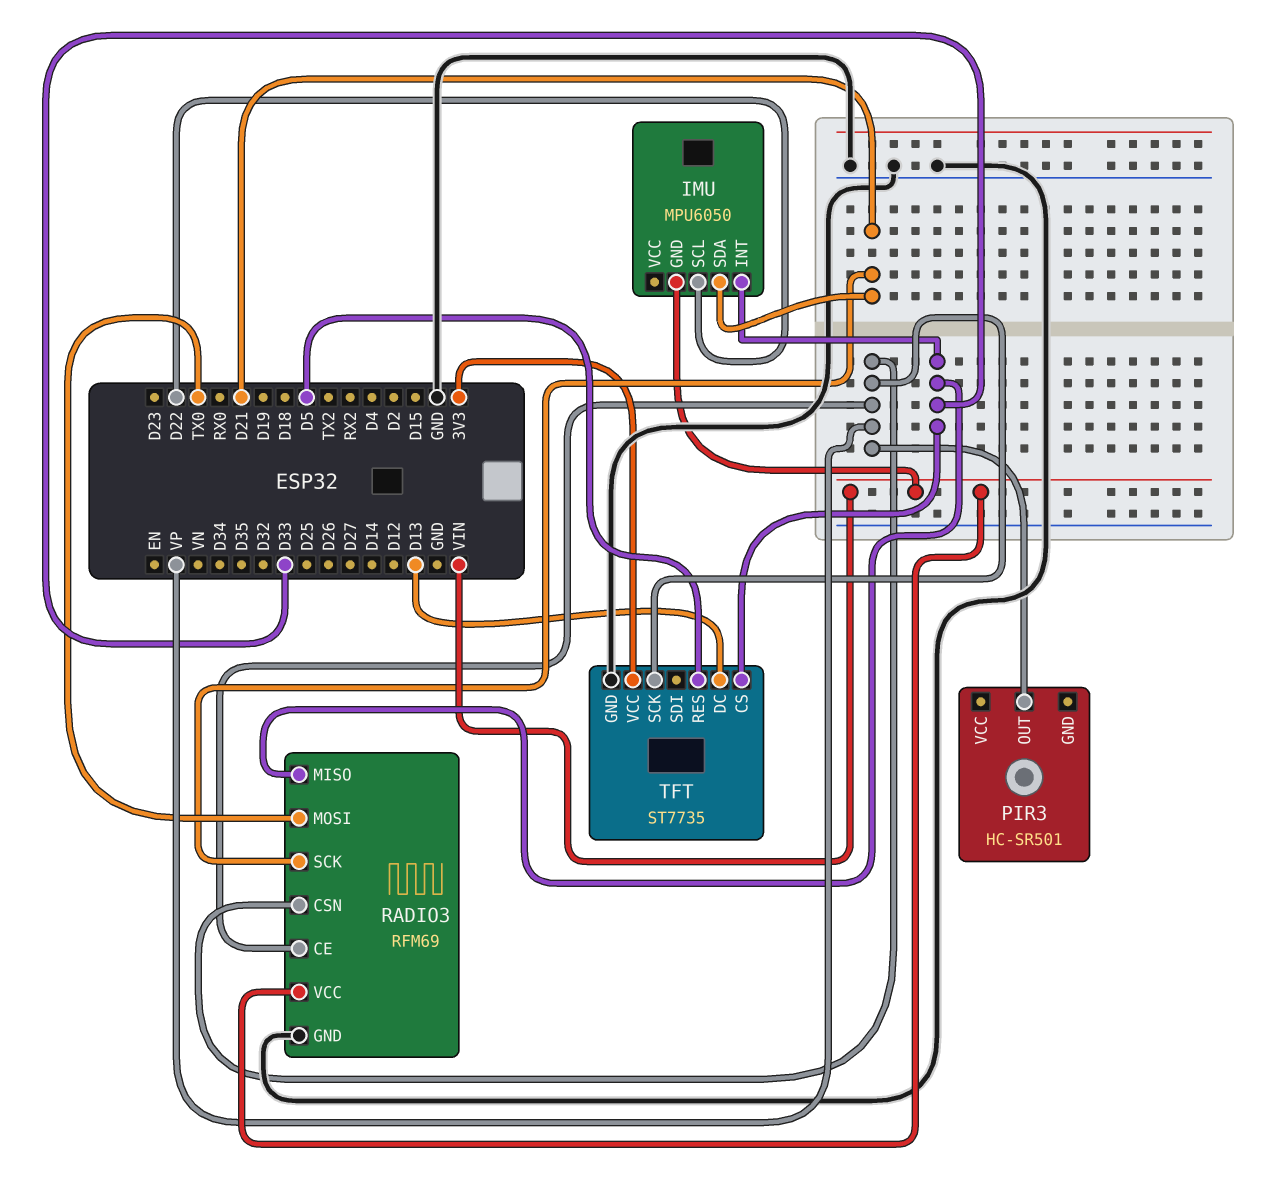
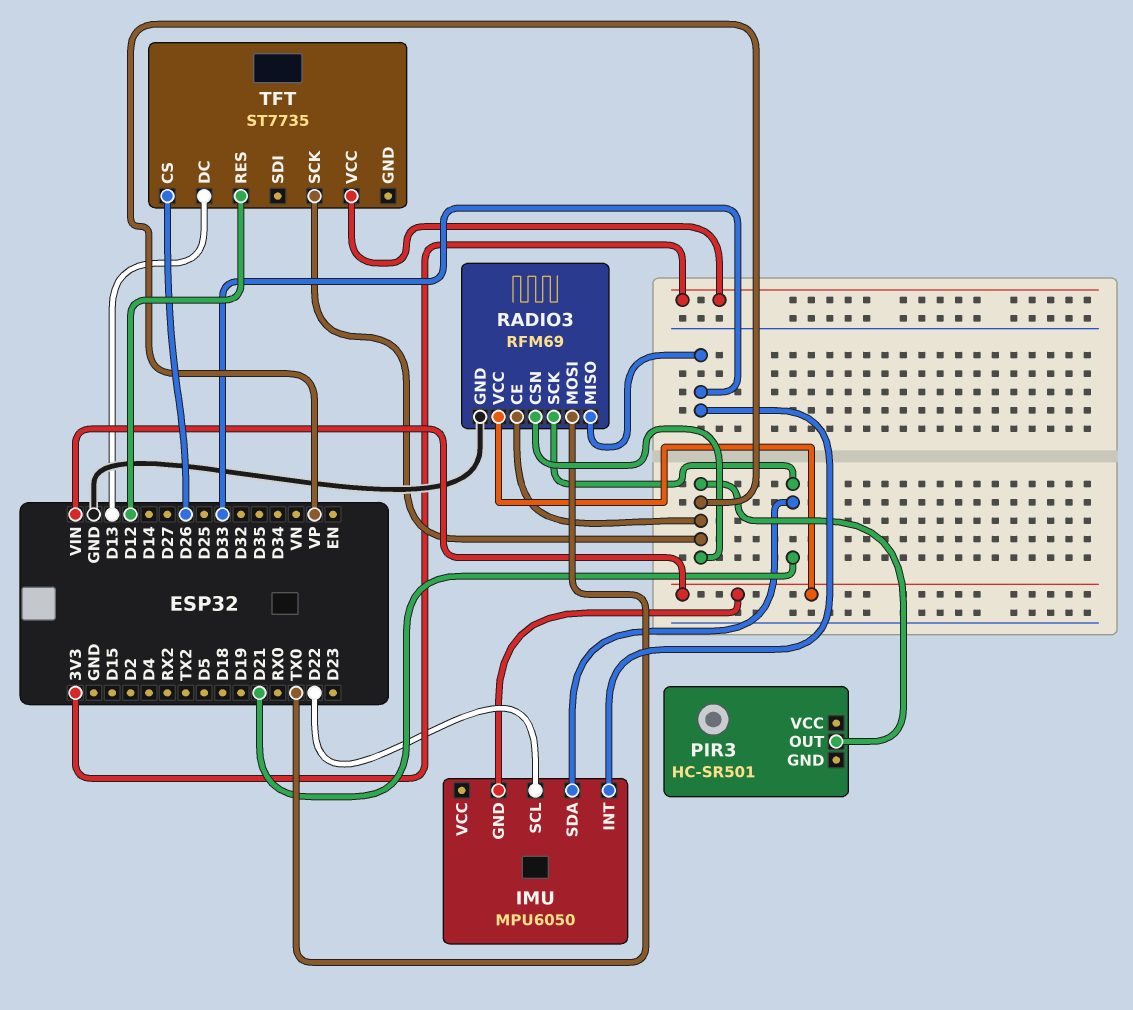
TFT pin CS: D33 -> D26
TFT pin GND: GND -> none
TFT pin RES: D5 -> D12

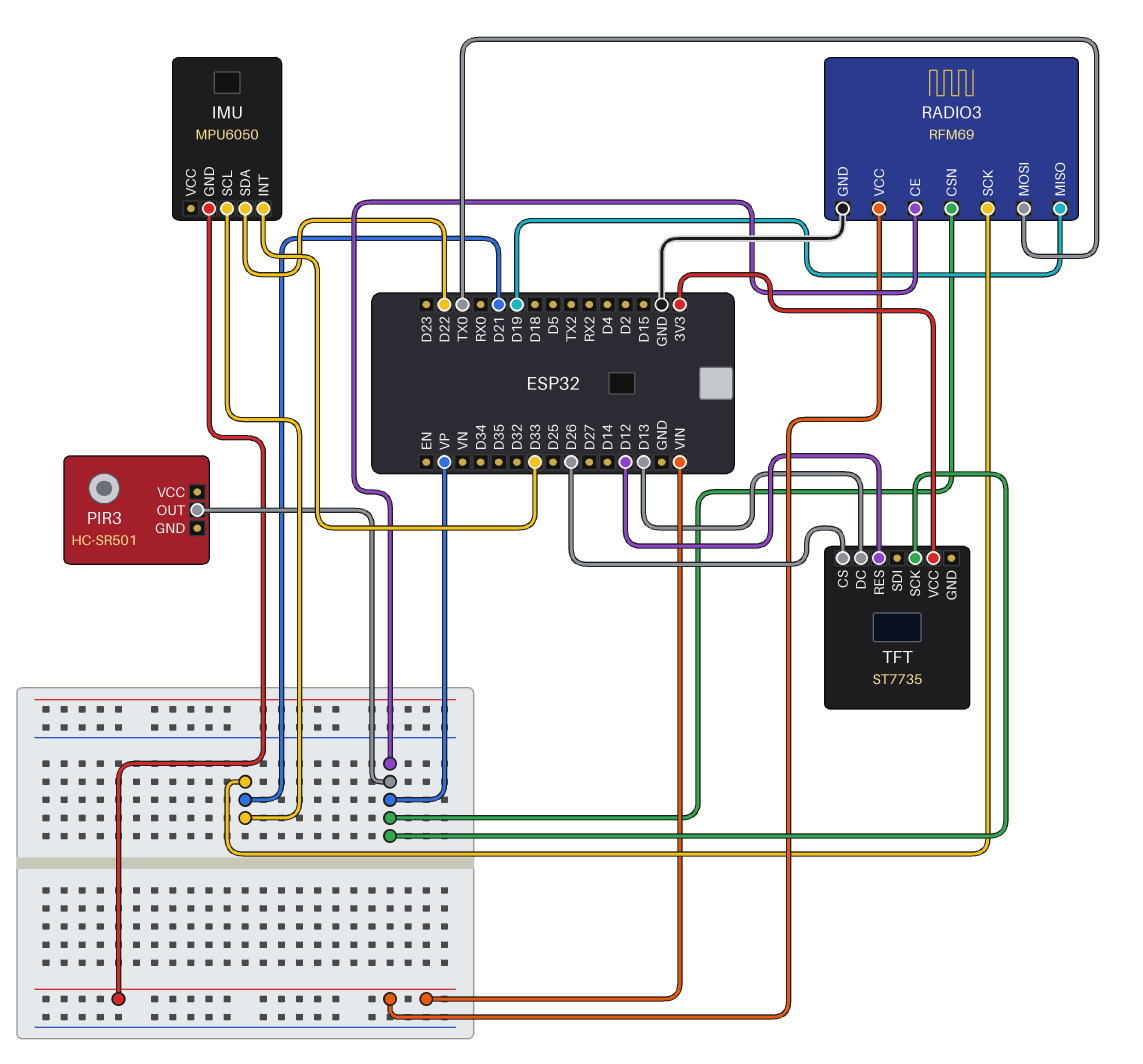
IMU pin SCL: D22 -> D21
IMU pin SDA: D21 -> D22
RADIO3 pin MISO: D33 -> D19

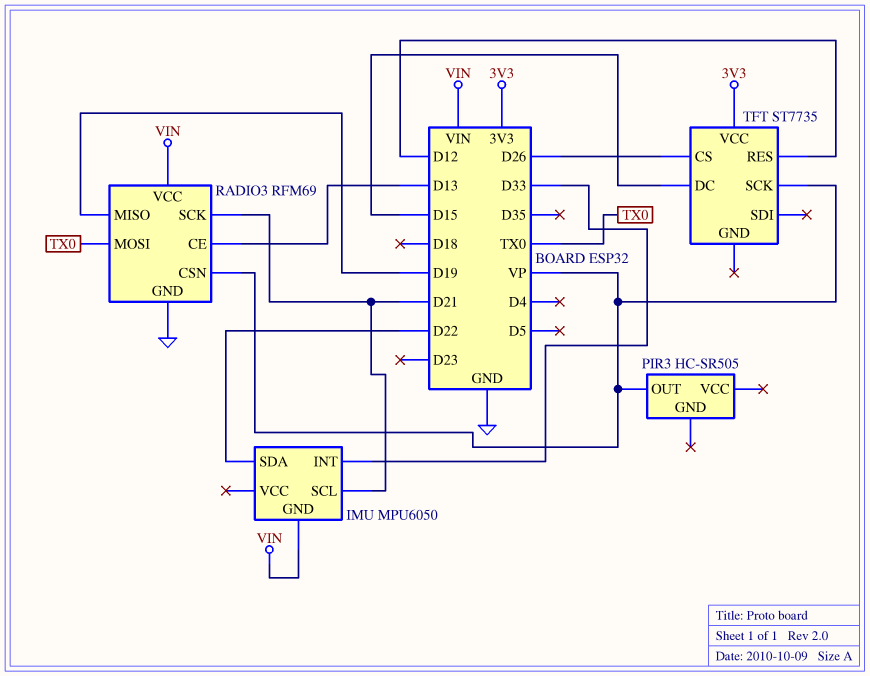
PIR3: HC-SR501 -> HC-SR505
RADIO3 pin CE: VP -> D13
TFT pin DC: D13 -> D15

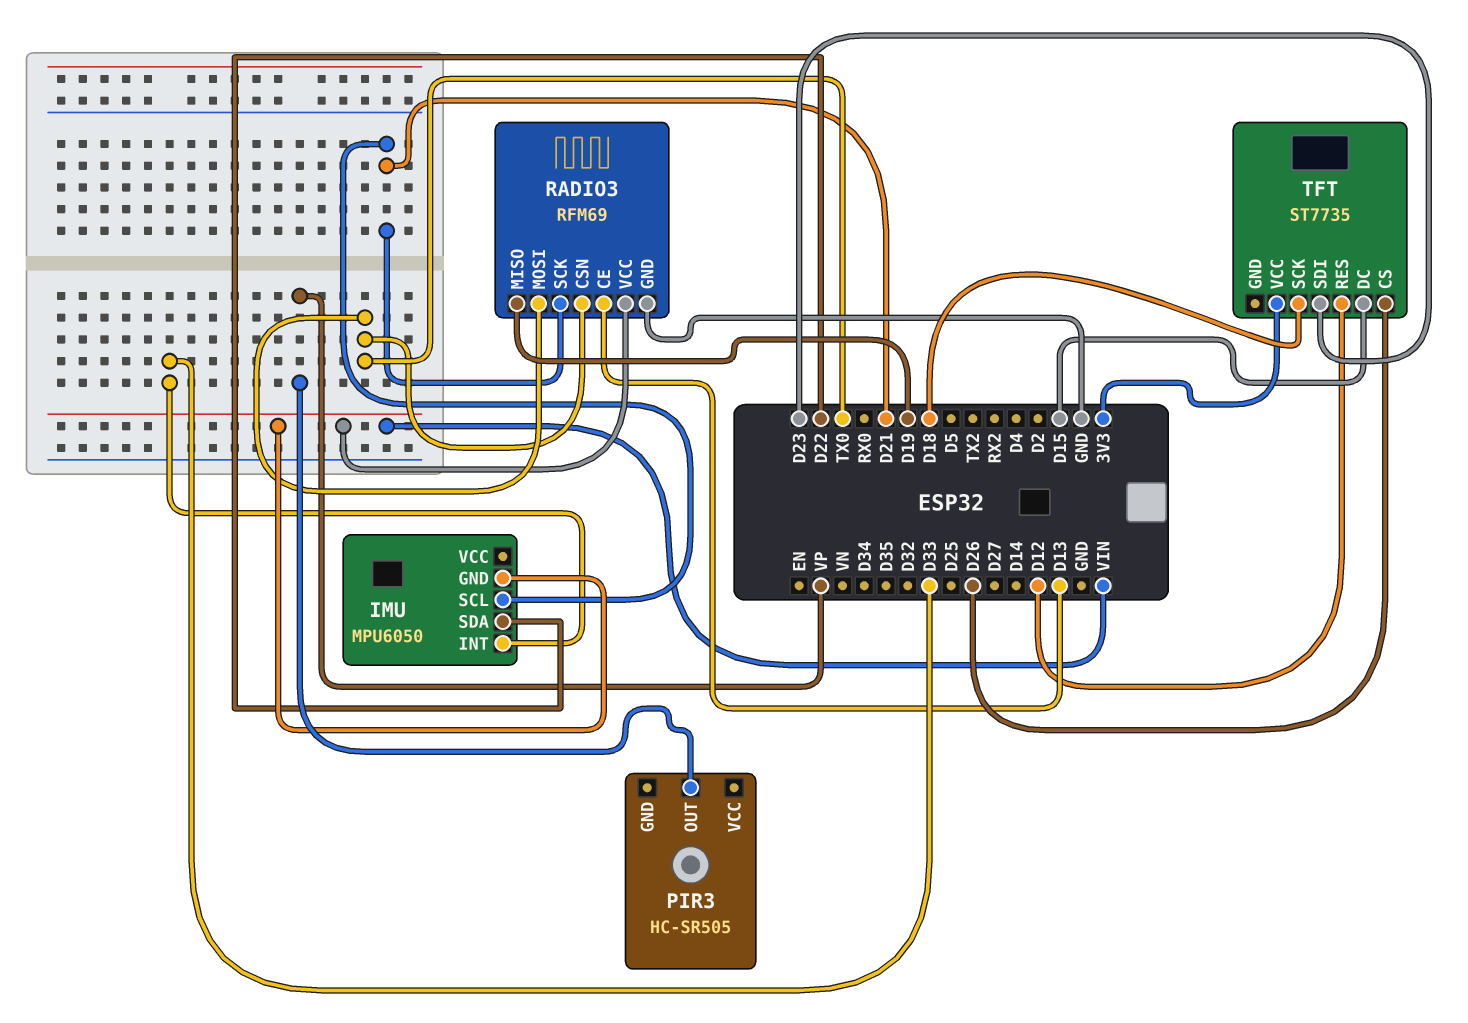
RADIO3 pin CSN: VP -> TX0
TFT pin SCK: VP -> D18
TFT pin SDI: none -> D23

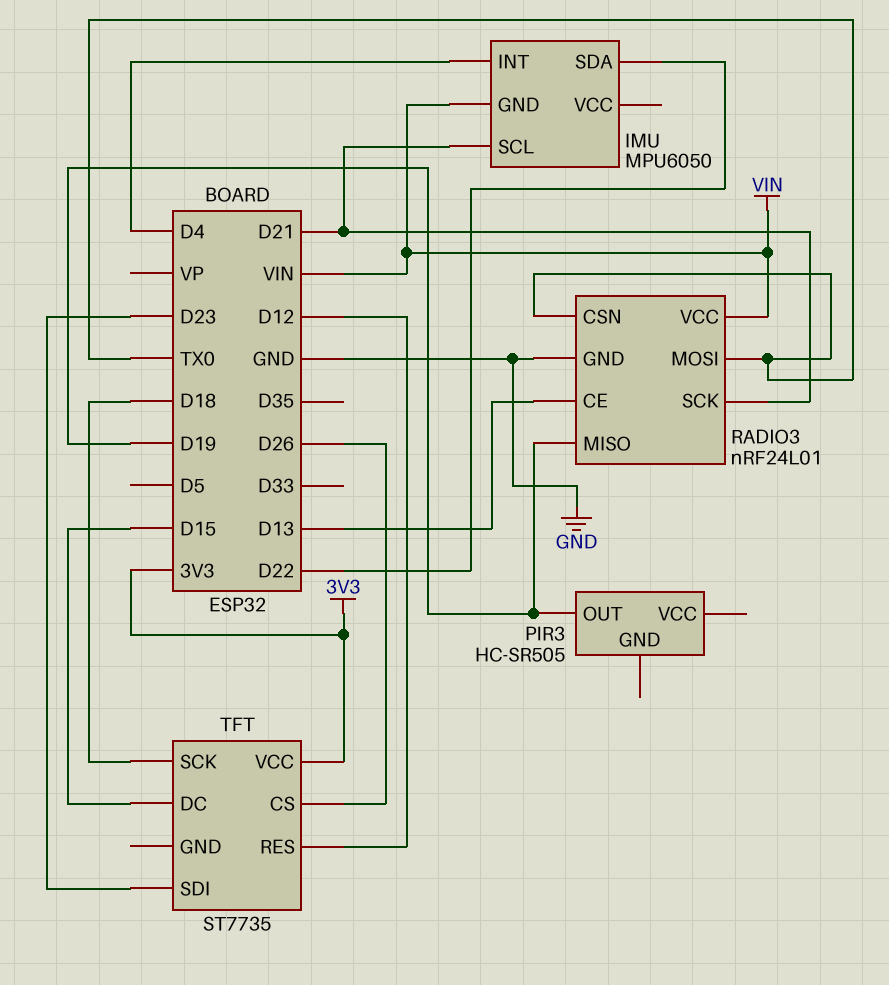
IMU pin INT: D33 -> D4
PIR3 pin OUT: VP -> D19
RADIO3: RFM69 -> nRF24L01

